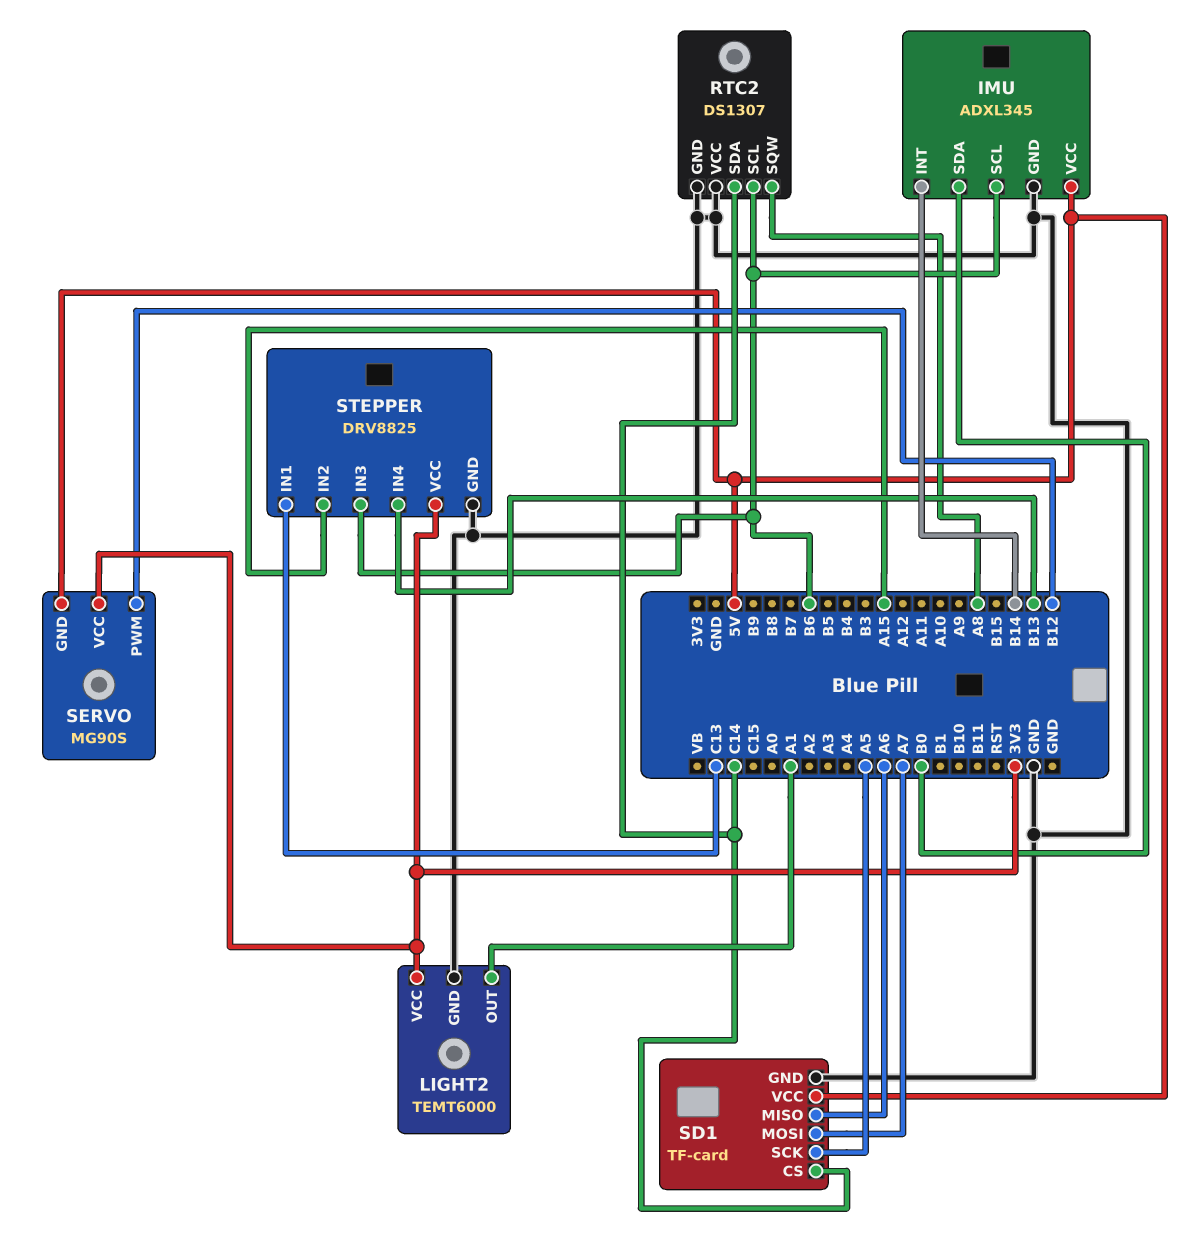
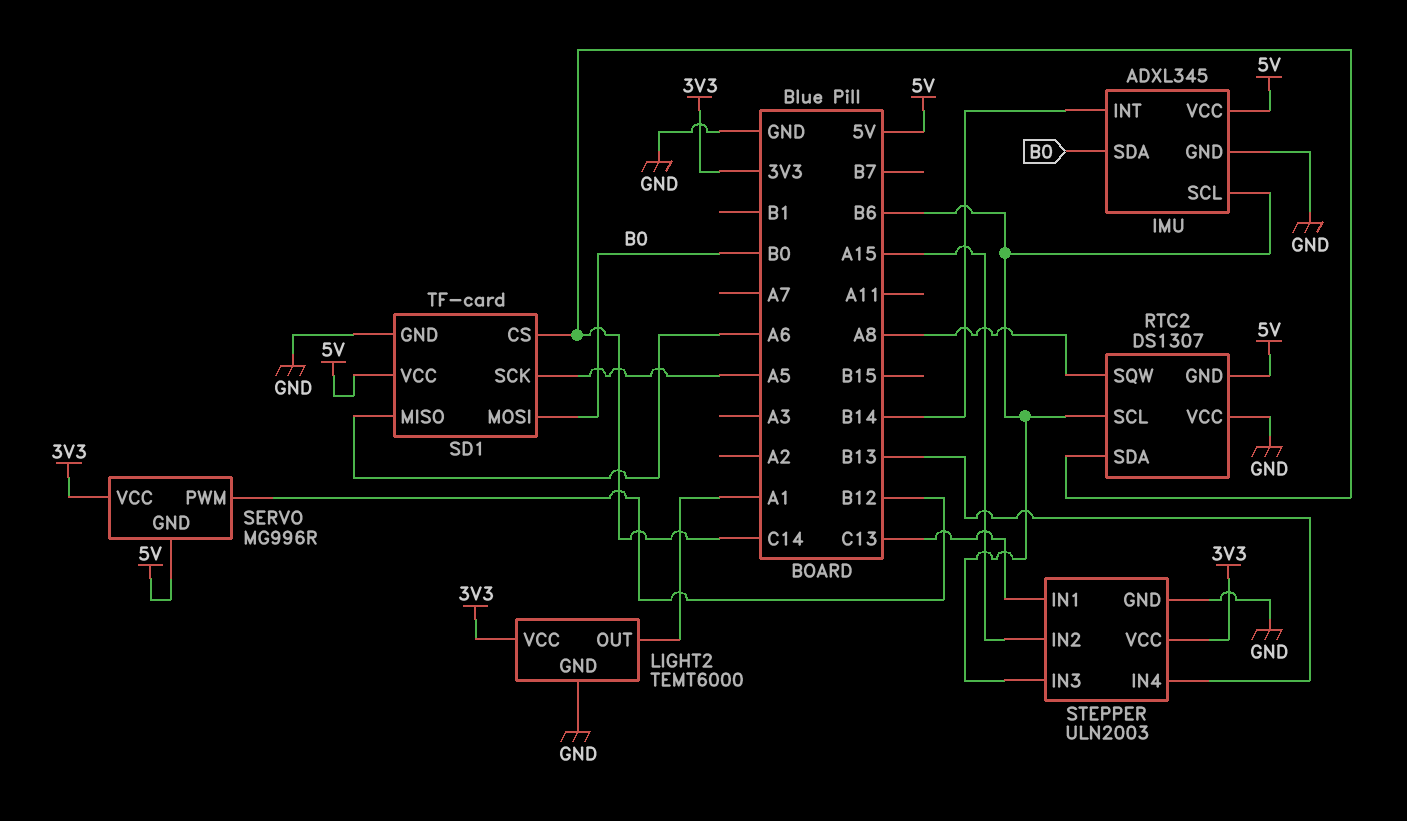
RTC2 pin GND: GND -> 5V
SD1 pin MOSI: A7 -> B0
SERVO: MG90S -> MG996R
STEPPER: DRV8825 -> ULN2003

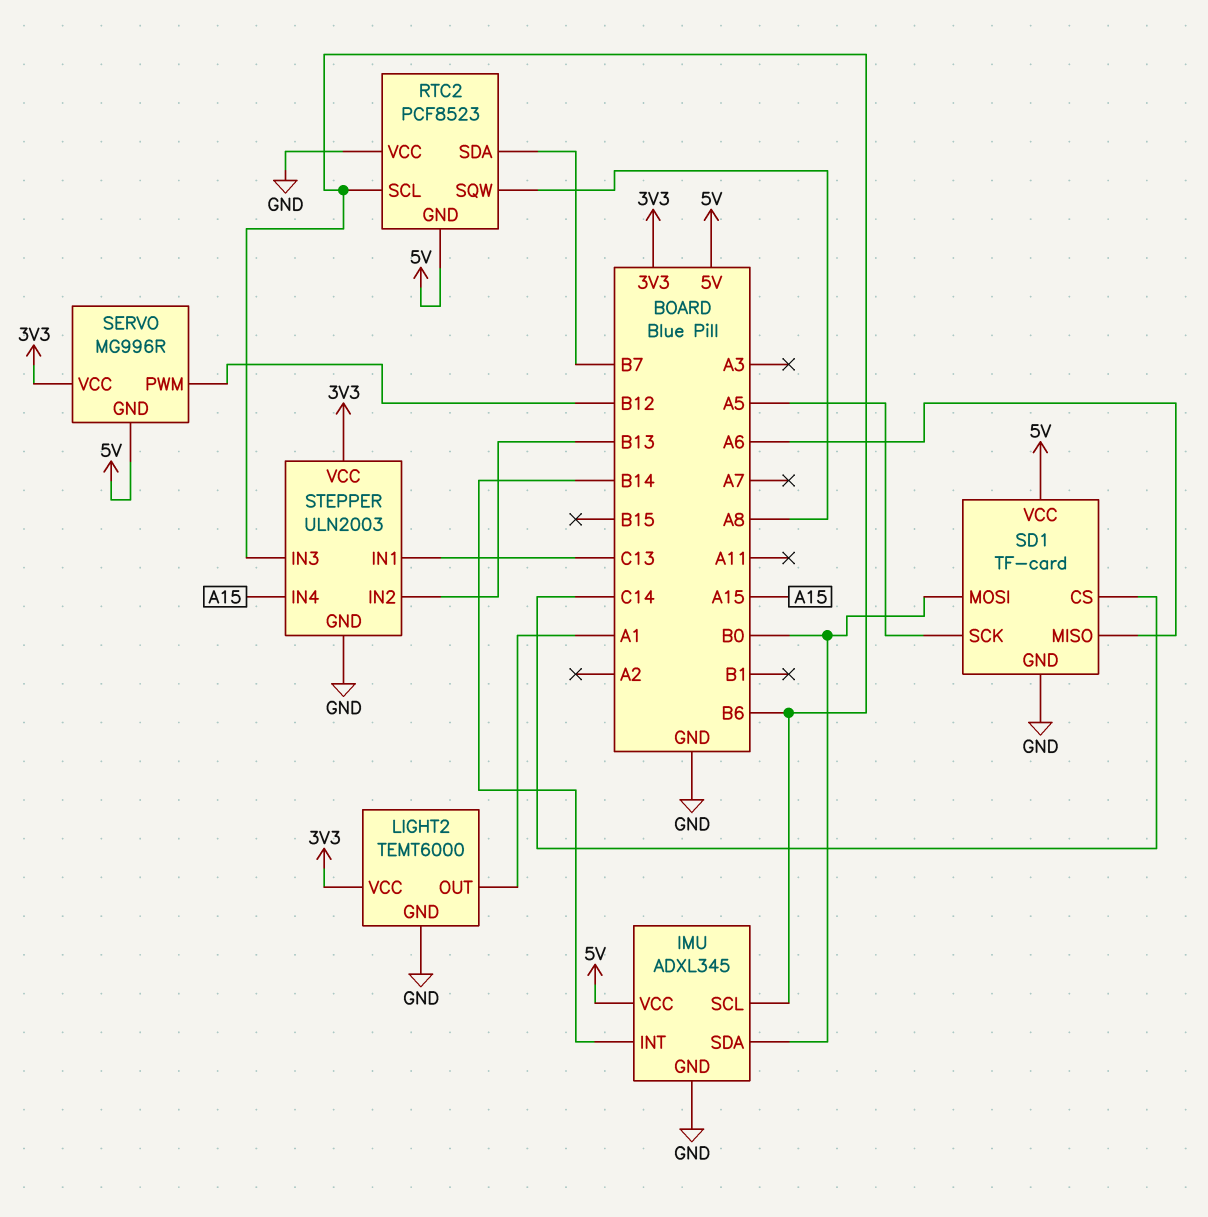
RTC2: DS1307 -> PCF8523
RTC2 pin SDA: C14 -> B7
STEPPER pin IN2: A15 -> B13
STEPPER pin IN4: B13 -> A15

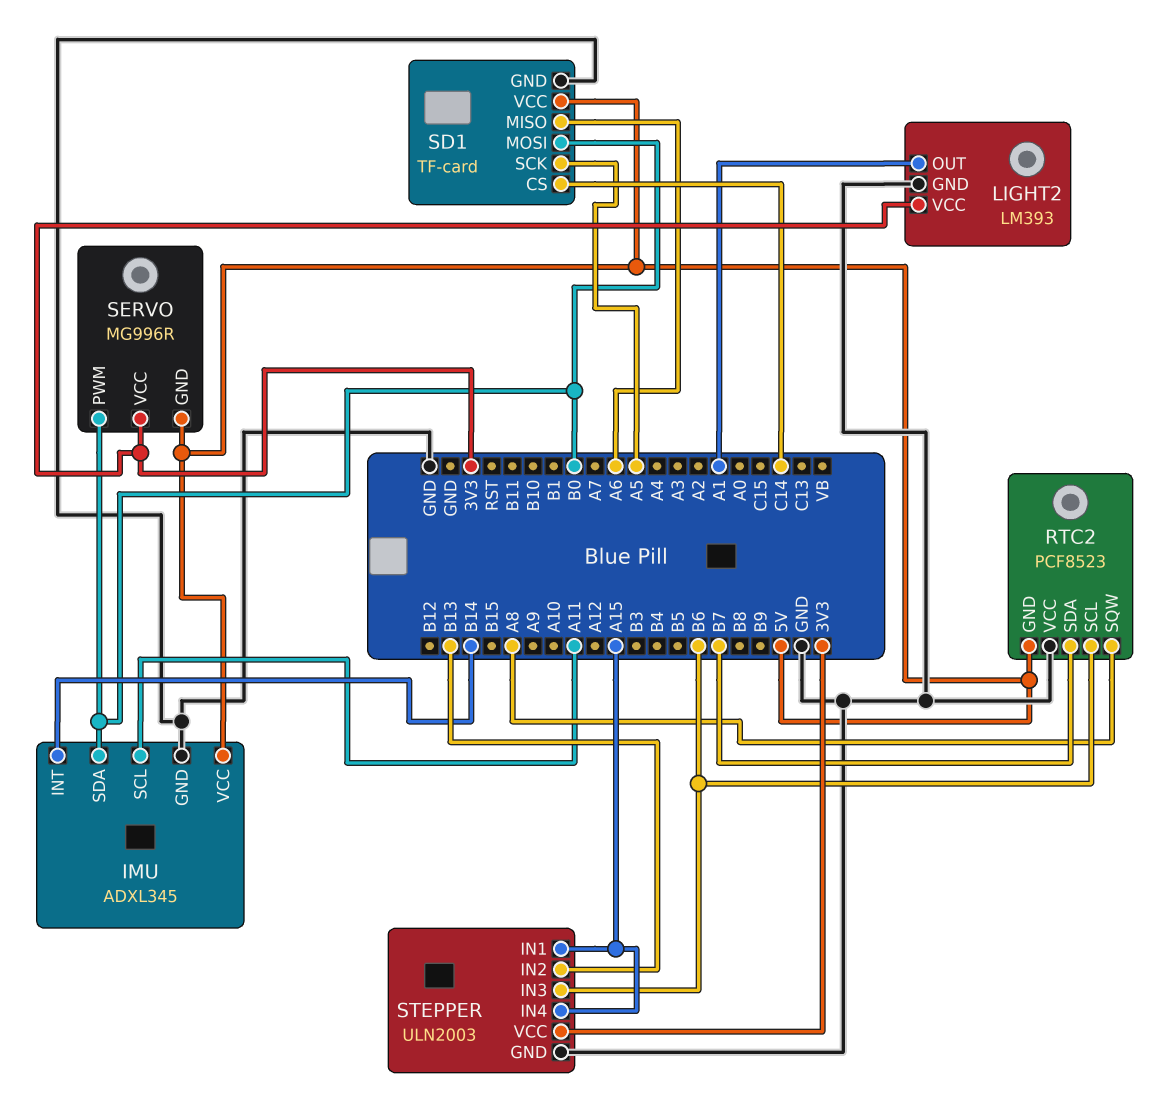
IMU pin SCL: B6 -> A11
LIGHT2: TEMT6000 -> LM393
SERVO pin PWM: B12 -> B0
STEPPER pin IN1: C13 -> A15

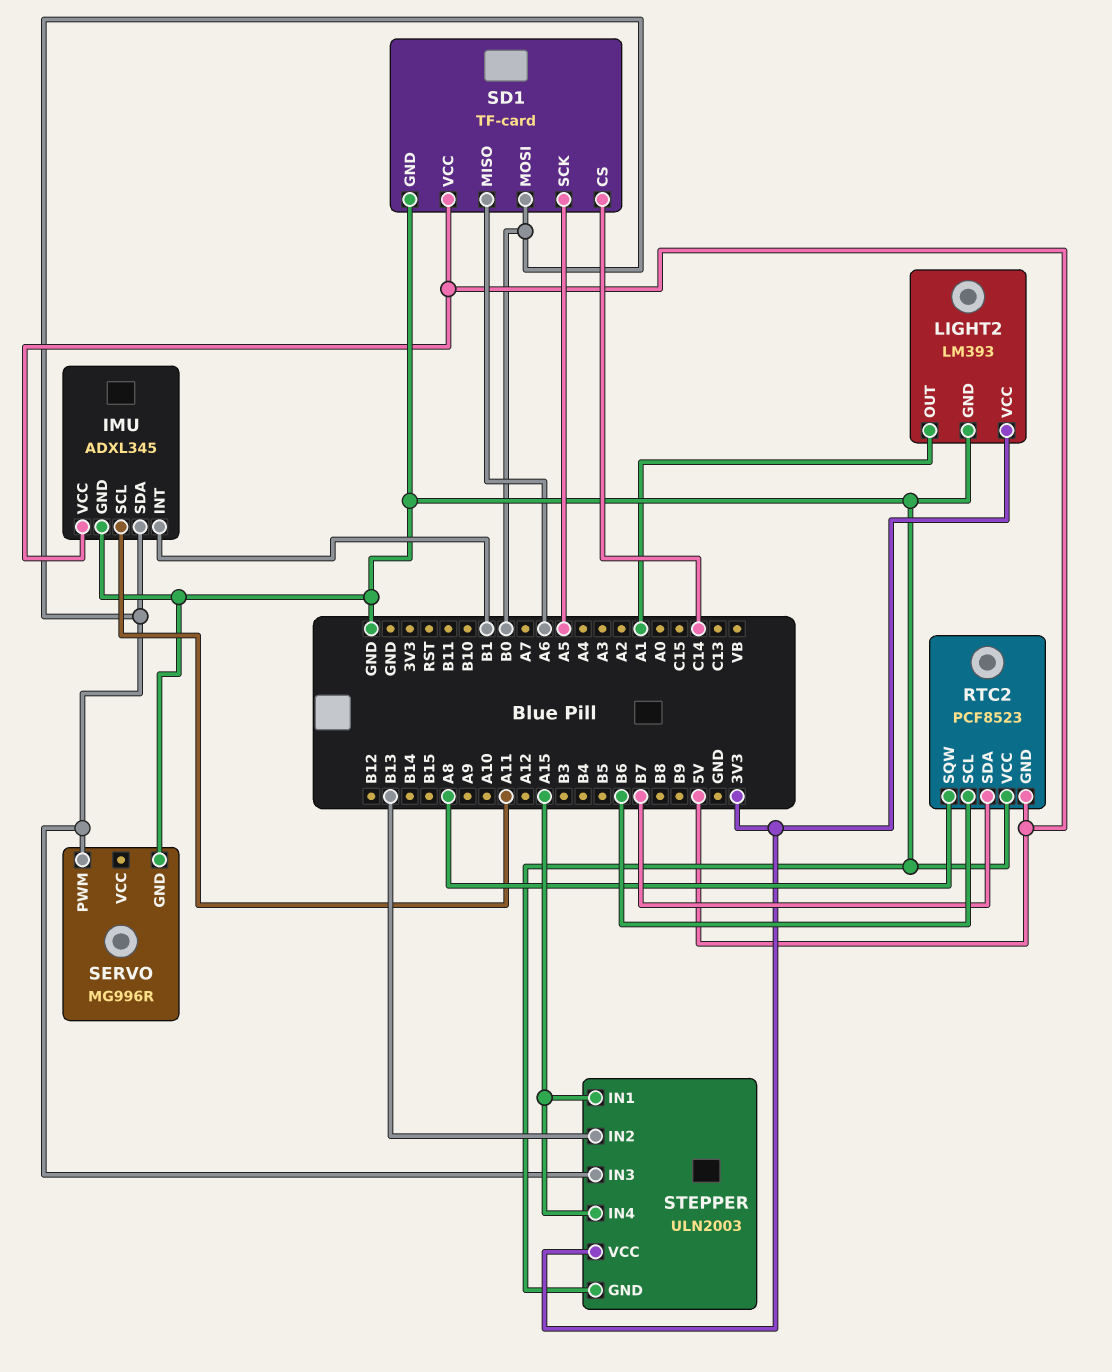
IMU pin INT: B14 -> B1
SERVO pin GND: 5V -> GND
SERVO pin VCC: 3V3 -> none
STEPPER pin IN3: B6 -> B0

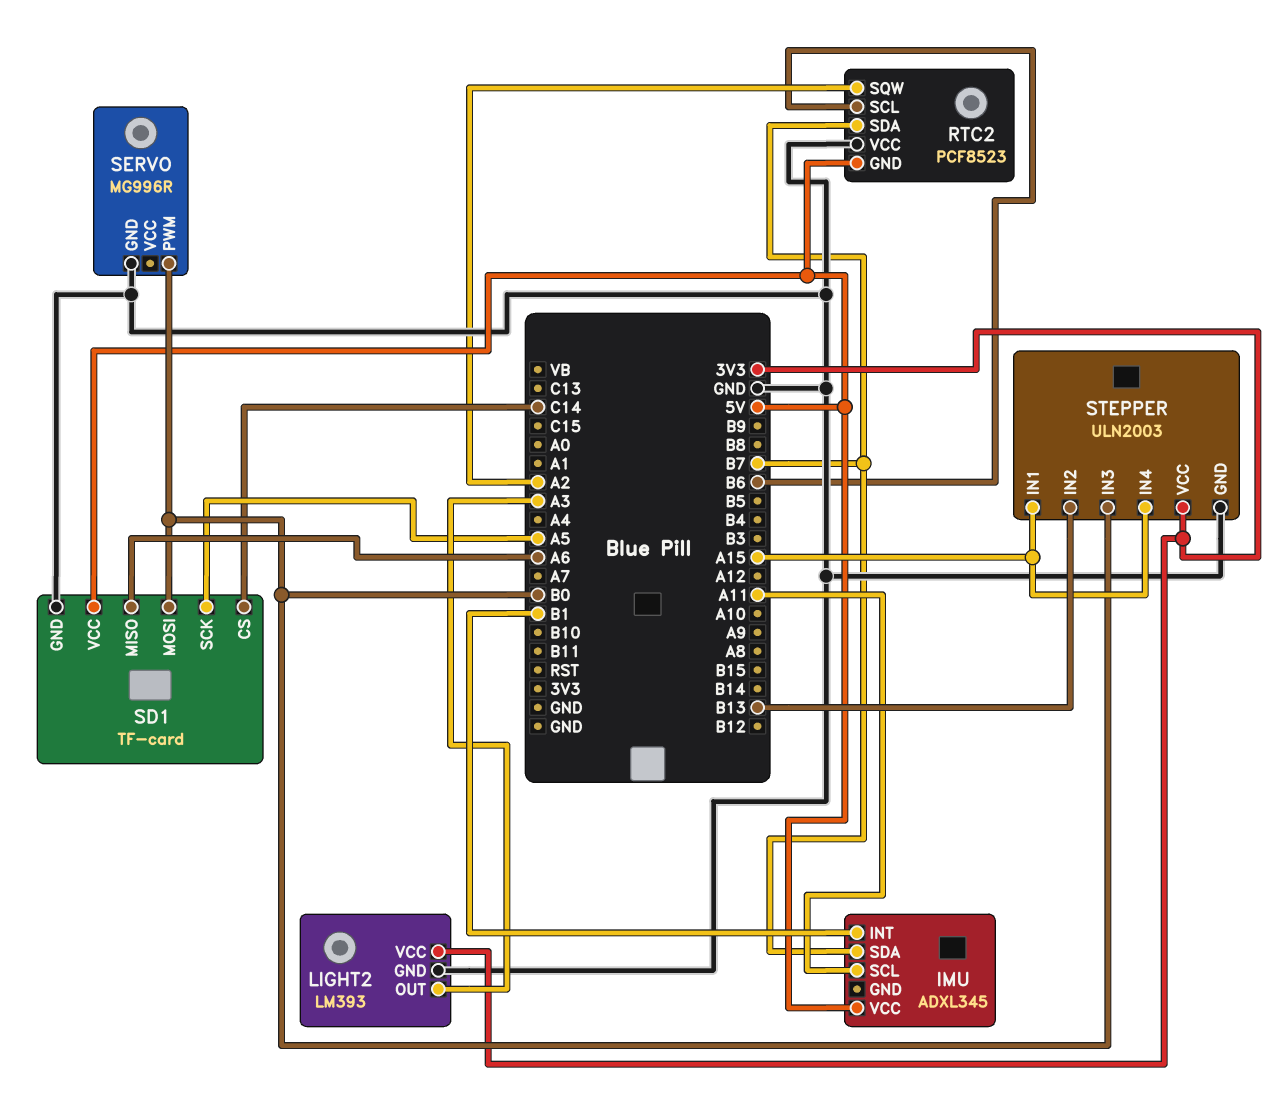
IMU pin GND: GND -> none
IMU pin SDA: B0 -> B7
LIGHT2 pin OUT: A1 -> A3
RTC2 pin SQW: A8 -> A2

